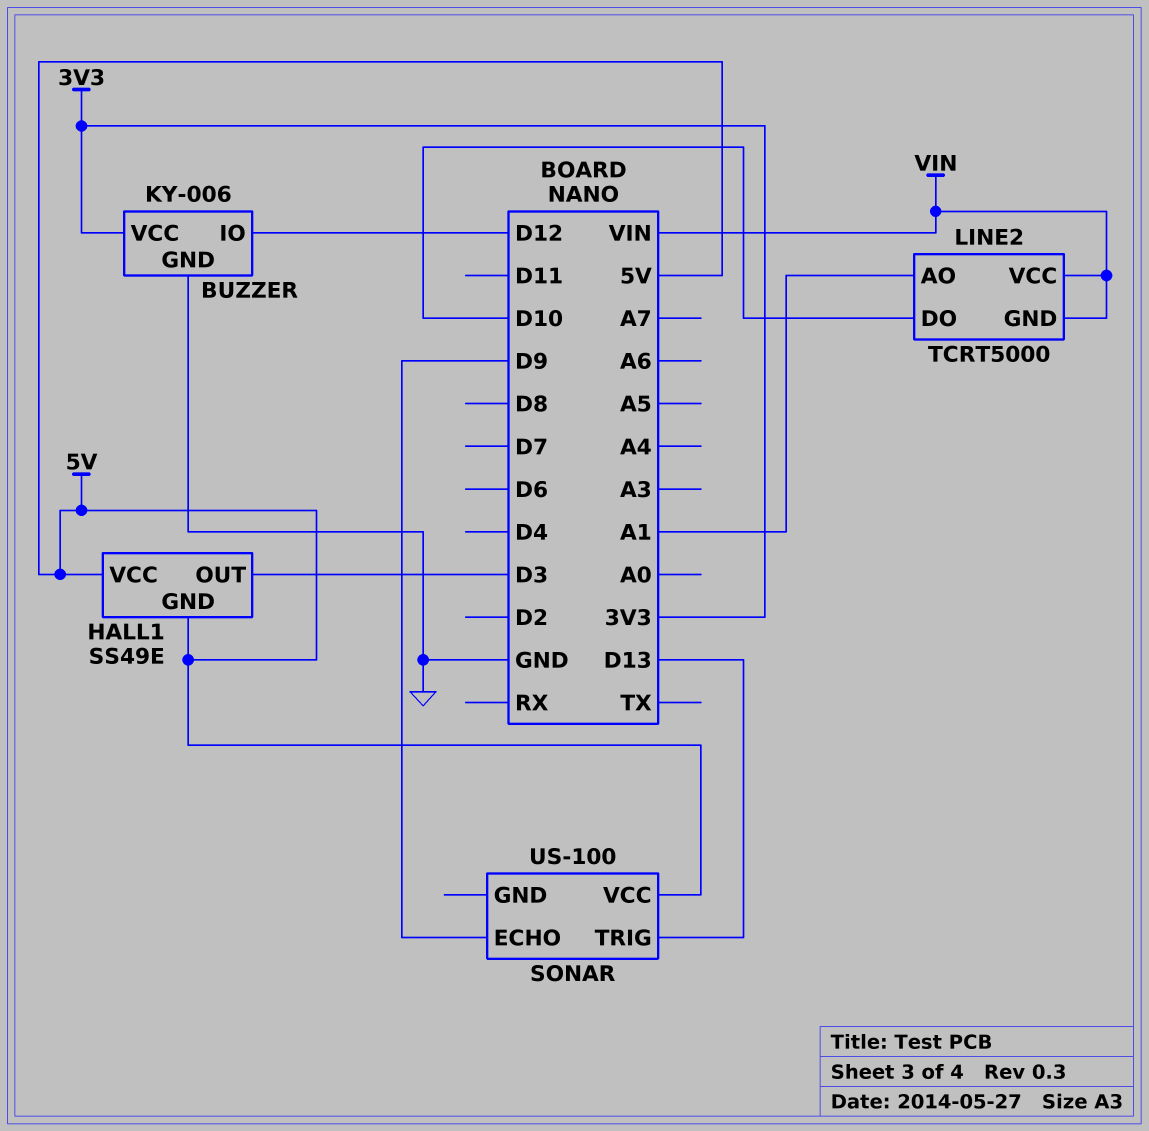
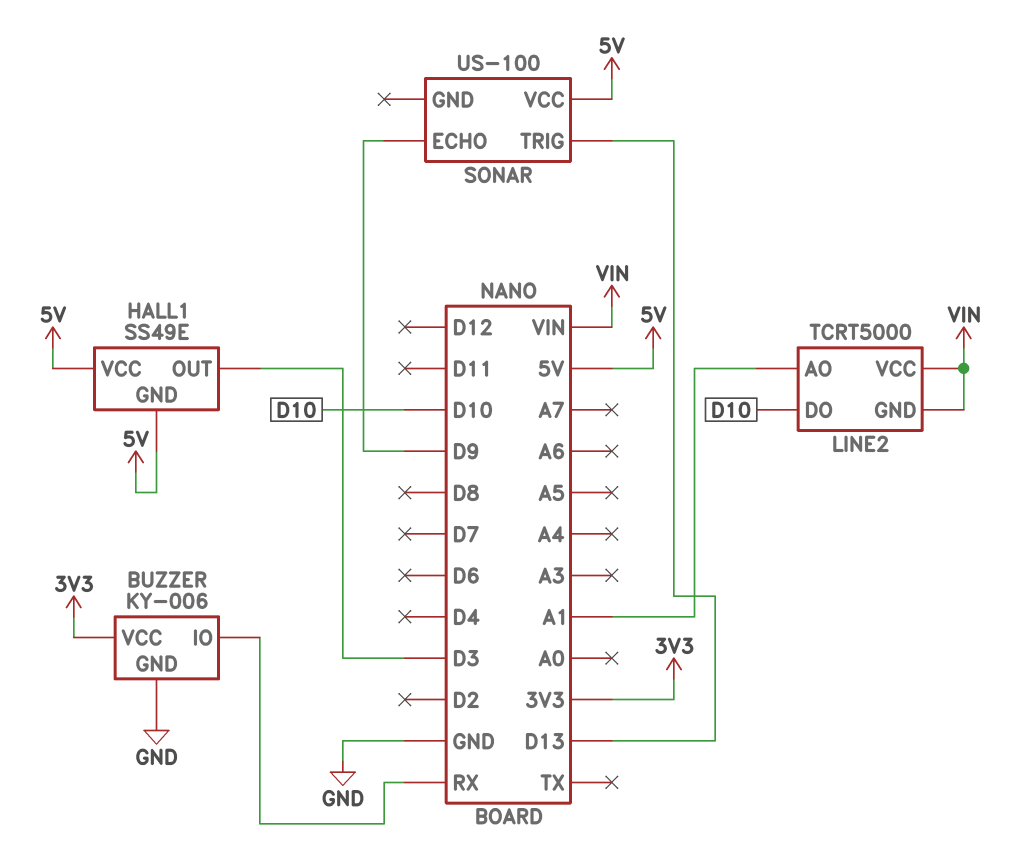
BUZZER pin IO: D12 -> RX

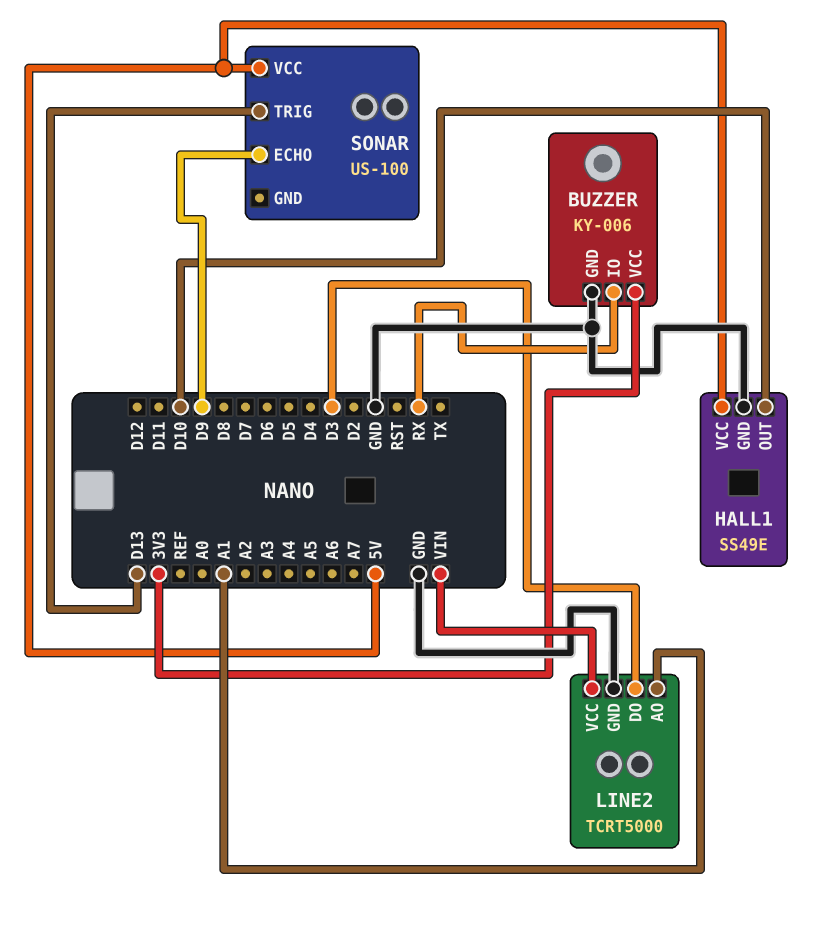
HALL1 pin GND: 5V -> GND
HALL1 pin OUT: D3 -> D10
LINE2 pin DO: D10 -> D3
LINE2 pin GND: VIN -> GND

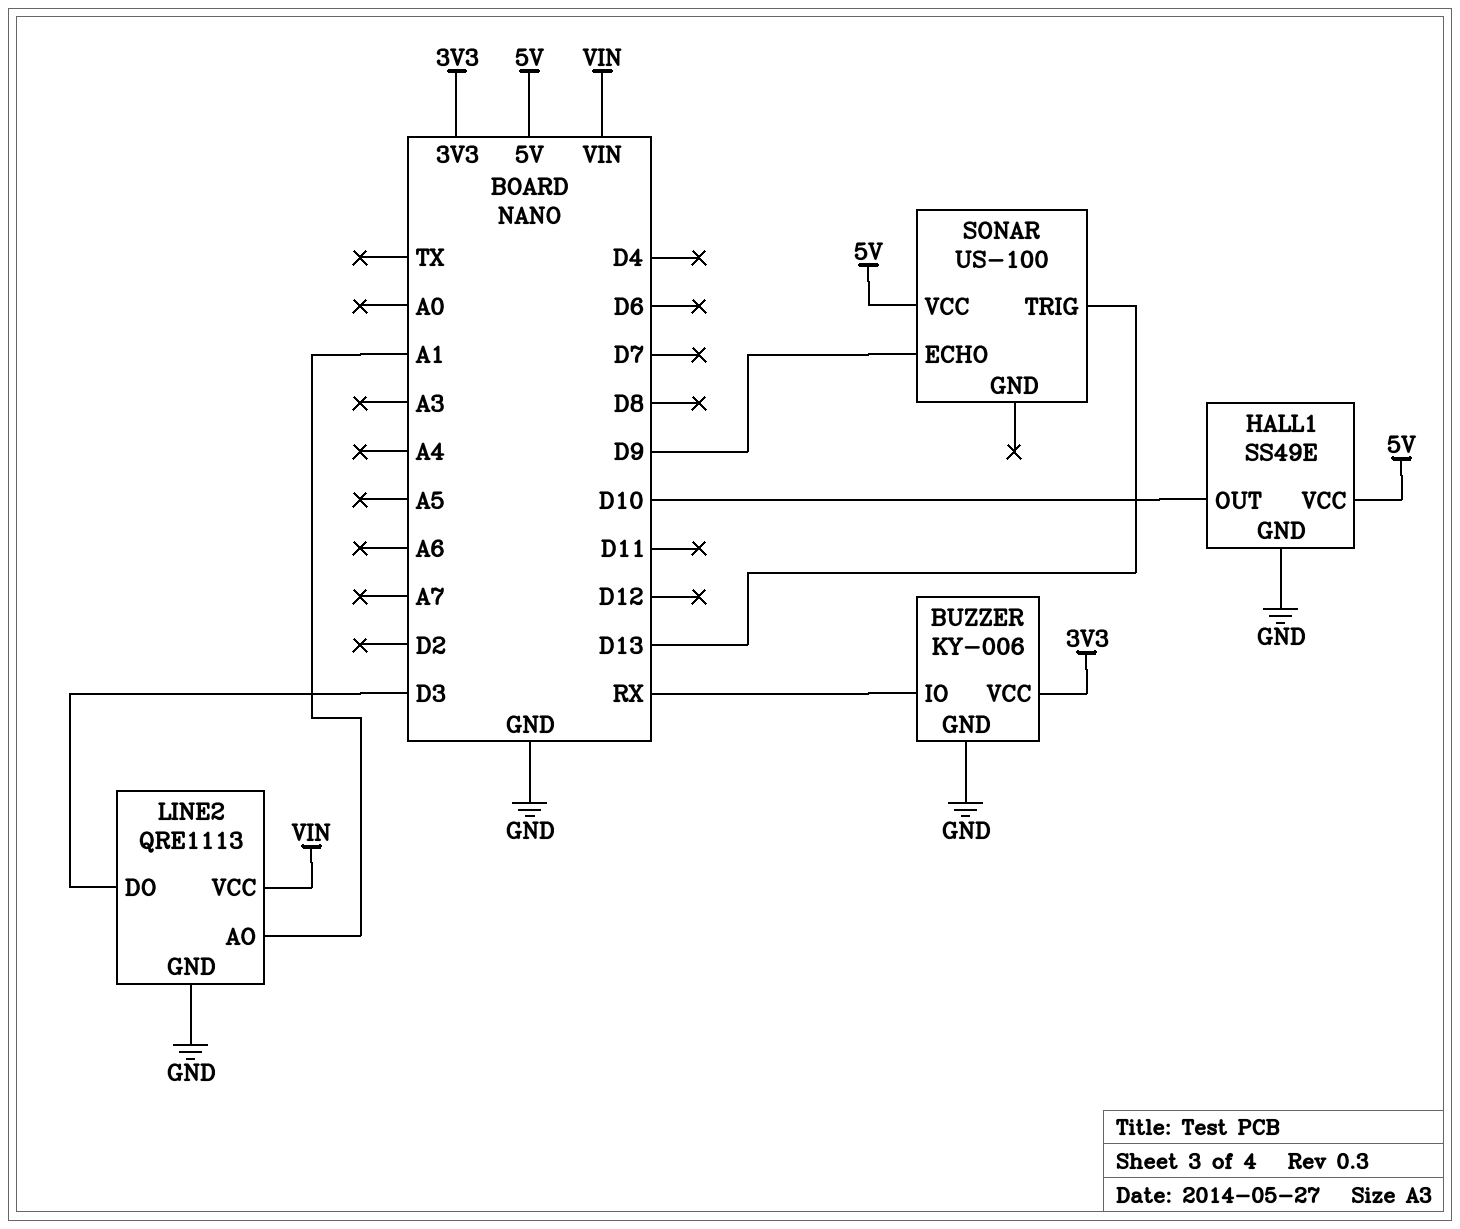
LINE2: TCRT5000 -> QRE1113

